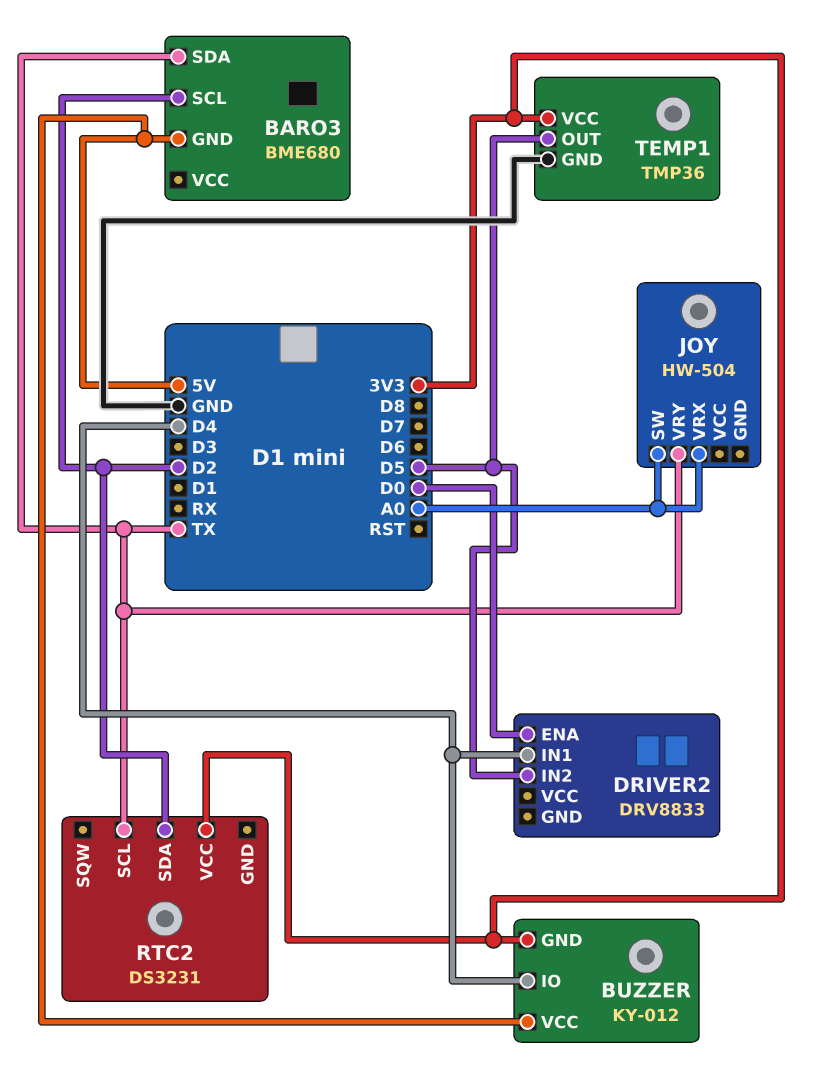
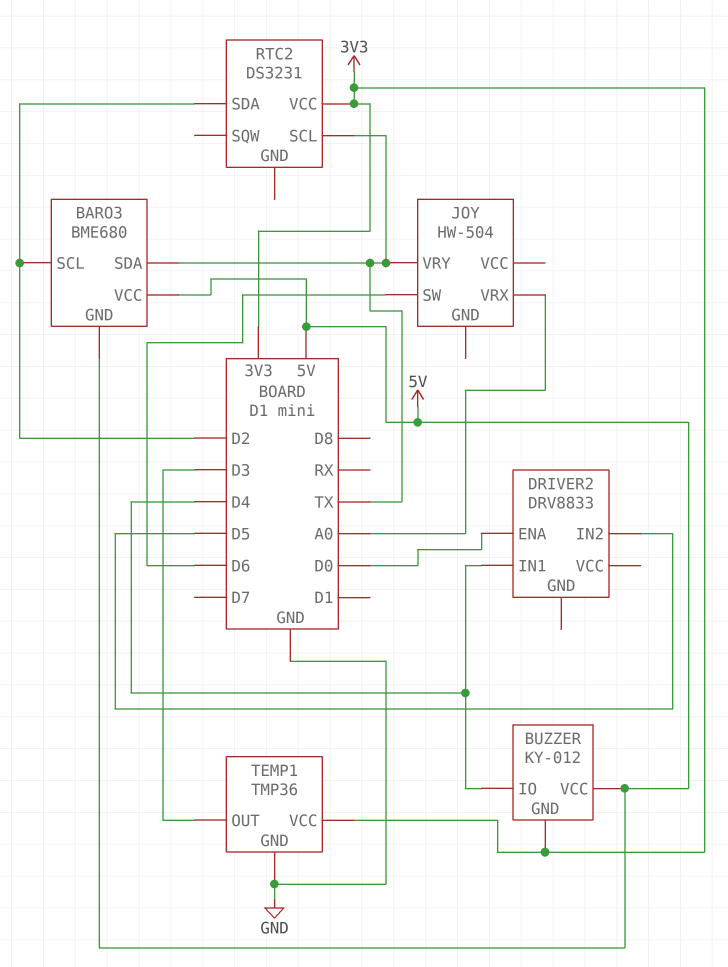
BARO3 pin VCC: none -> 5V
JOY pin SW: A0 -> D6
TEMP1 pin OUT: D5 -> D3

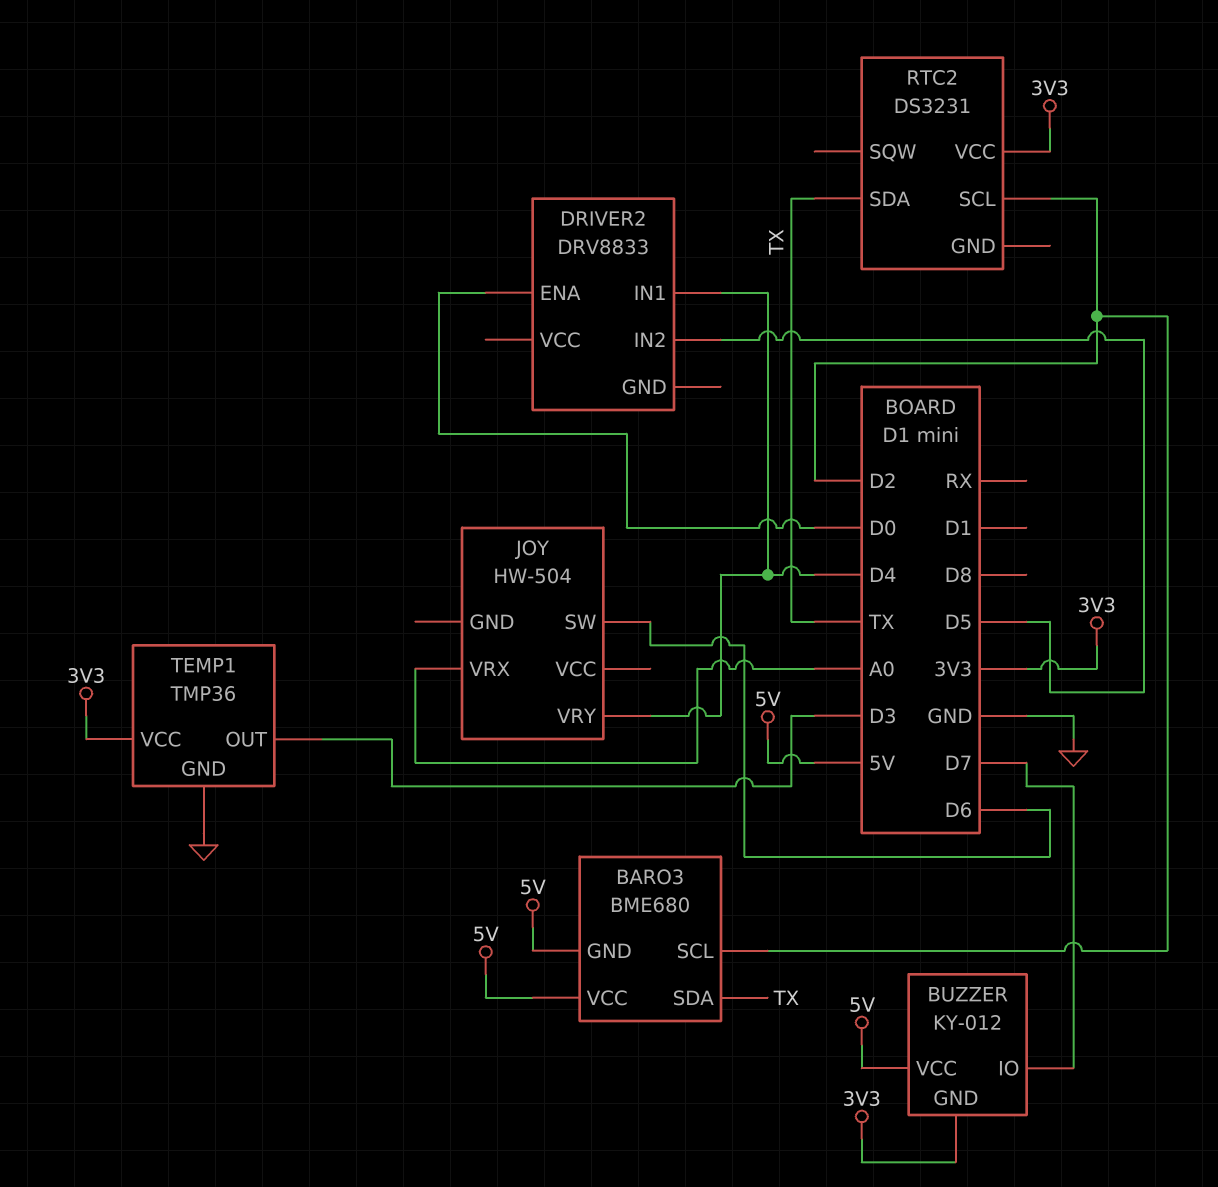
BUZZER pin IO: D4 -> D7
JOY pin VRY: TX -> D4
RTC2 pin SCL: TX -> D2
RTC2 pin SDA: D2 -> TX

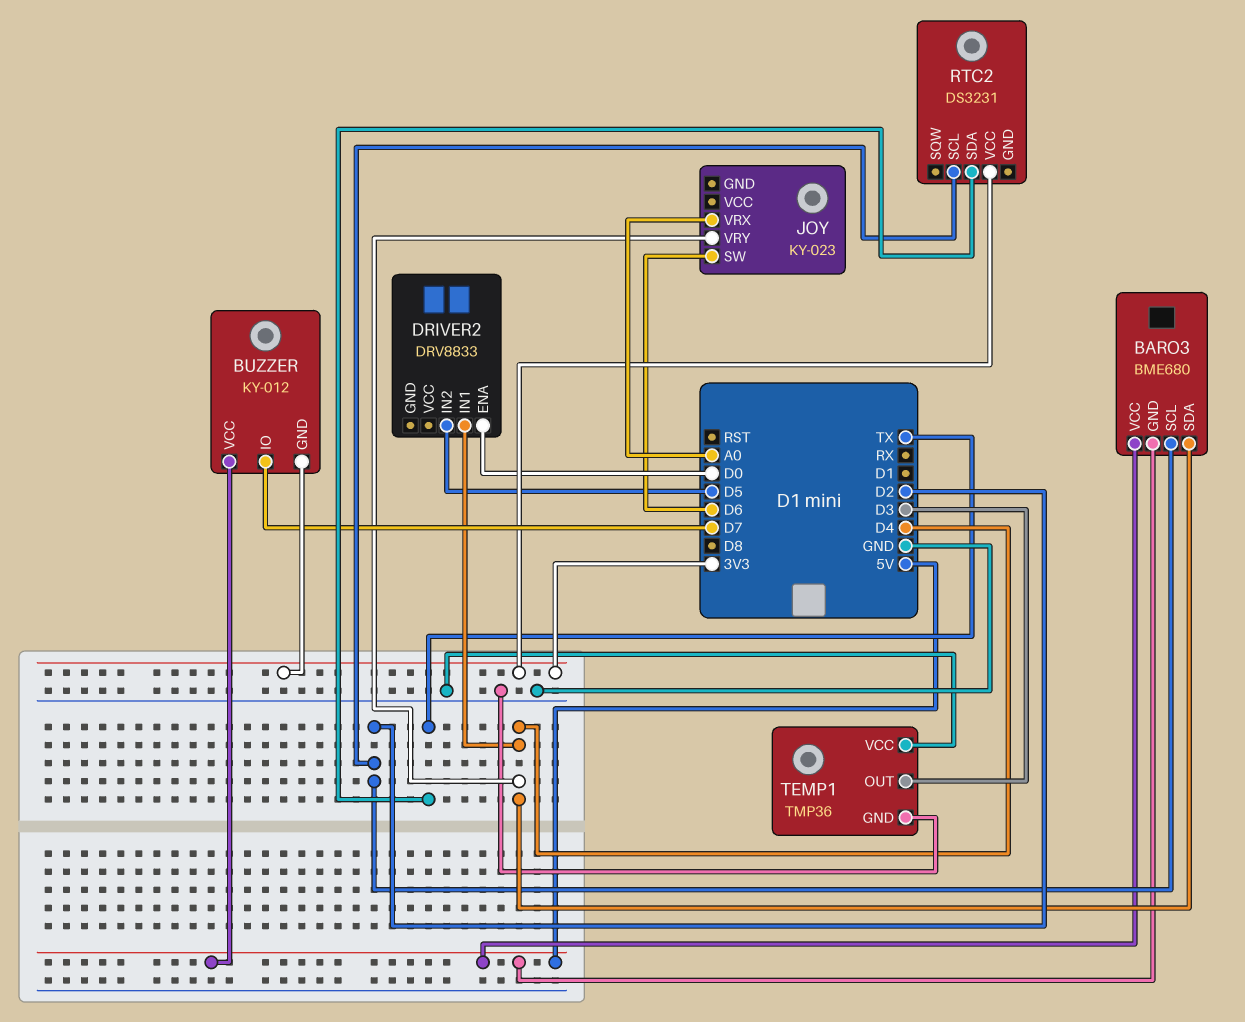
BARO3 pin SDA: TX -> D4
JOY: HW-504 -> KY-023
TEMP1 pin VCC: 3V3 -> GND

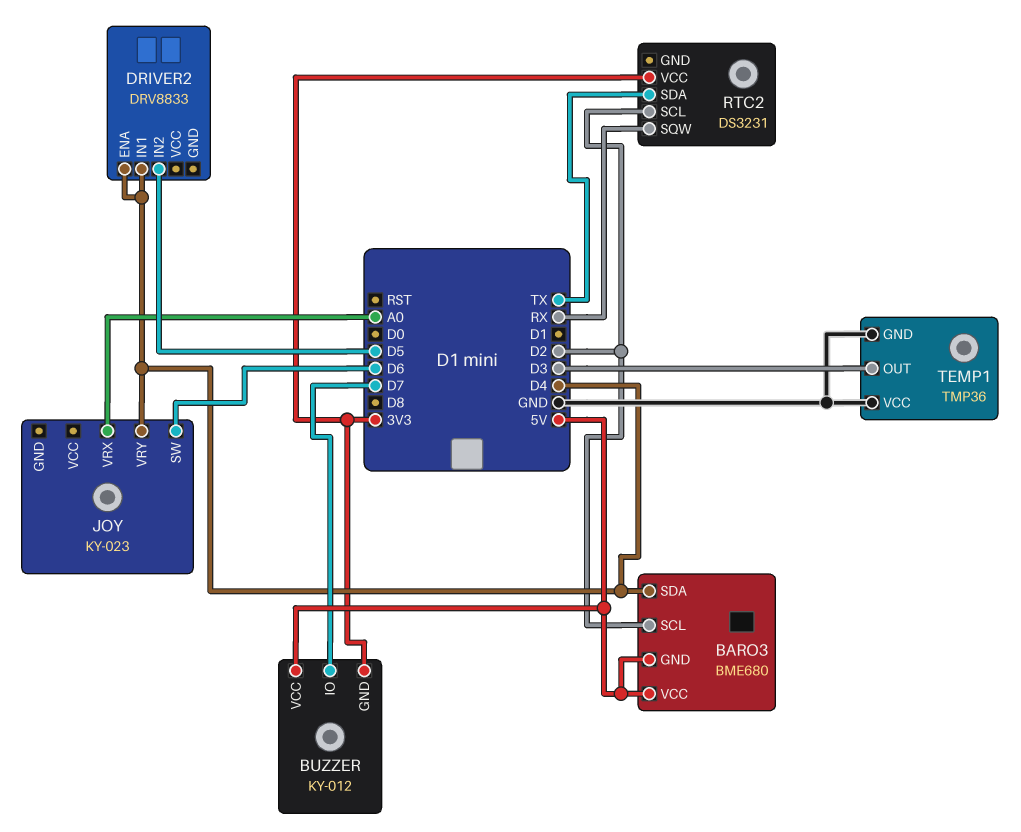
DRIVER2 pin ENA: D0 -> D4
RTC2 pin SQW: none -> RX

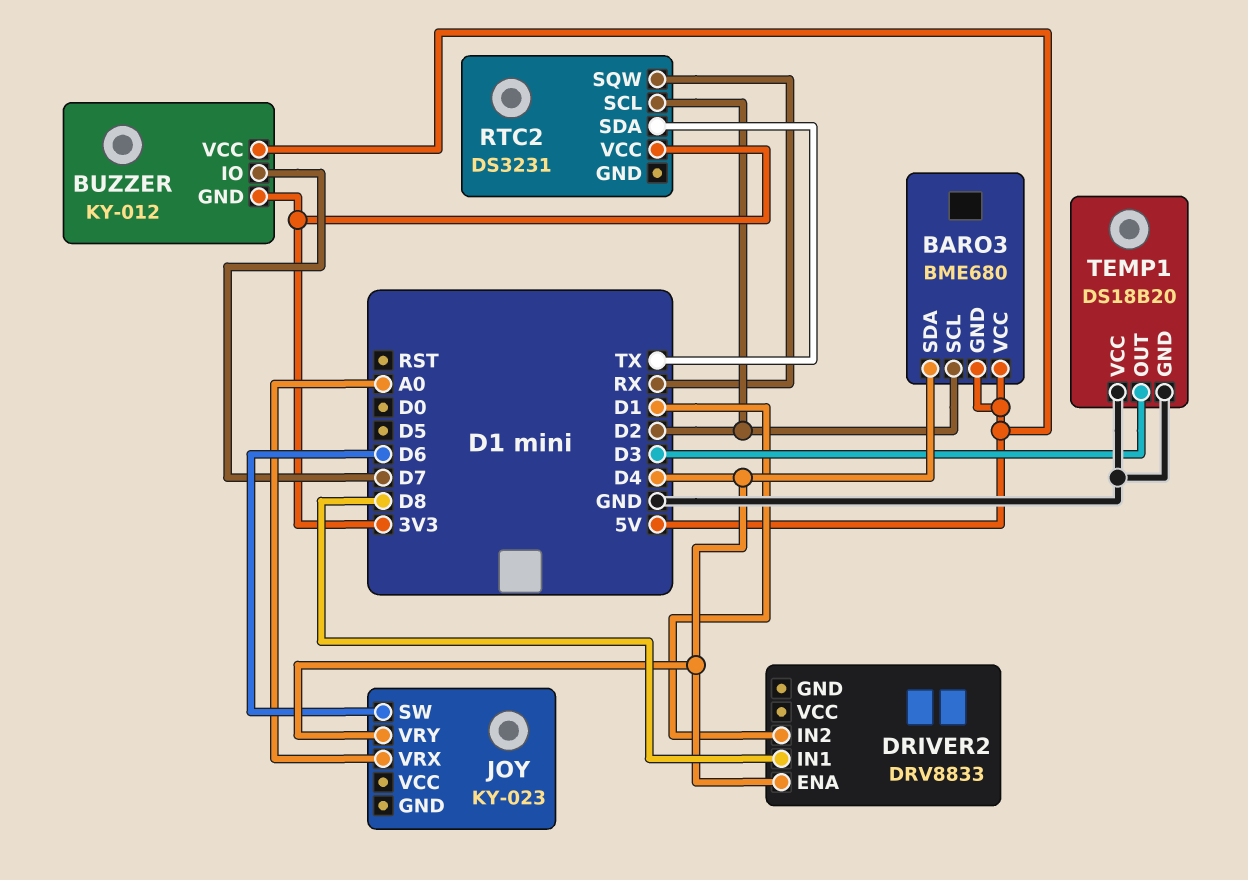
DRIVER2 pin IN1: D4 -> D8
DRIVER2 pin IN2: D5 -> D1
TEMP1: TMP36 -> DS18B20

